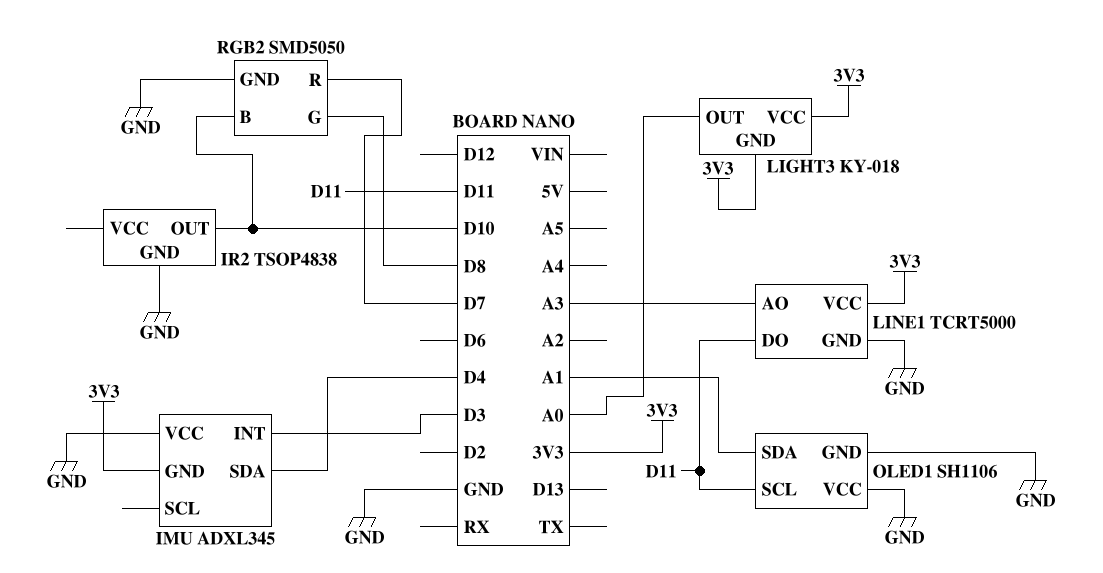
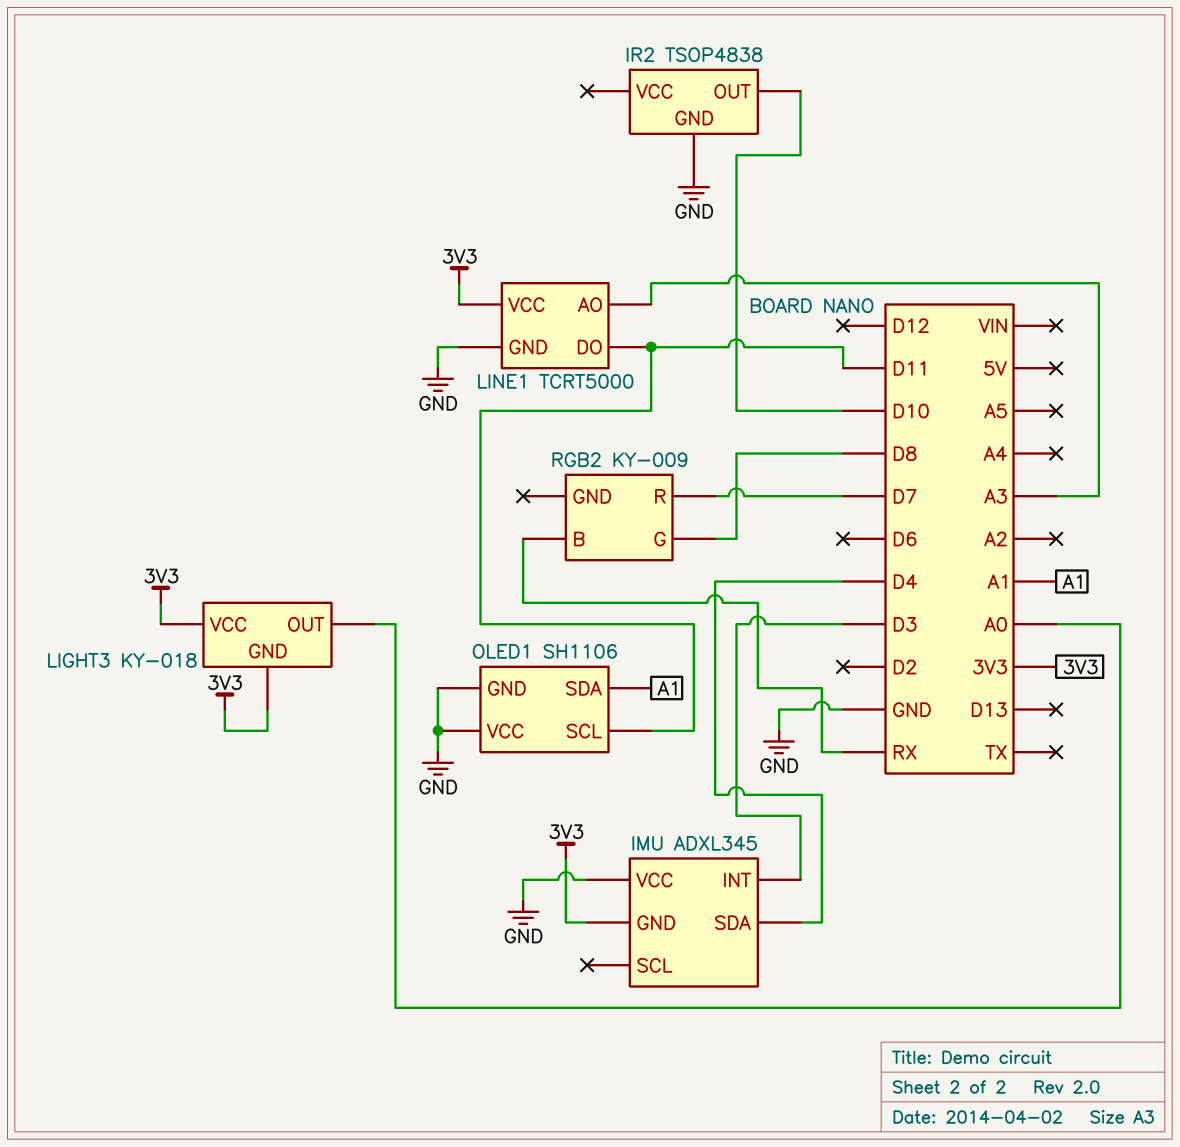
RGB2: SMD5050 -> KY-009
RGB2 pin B: D10 -> RX
RGB2 pin GND: GND -> none

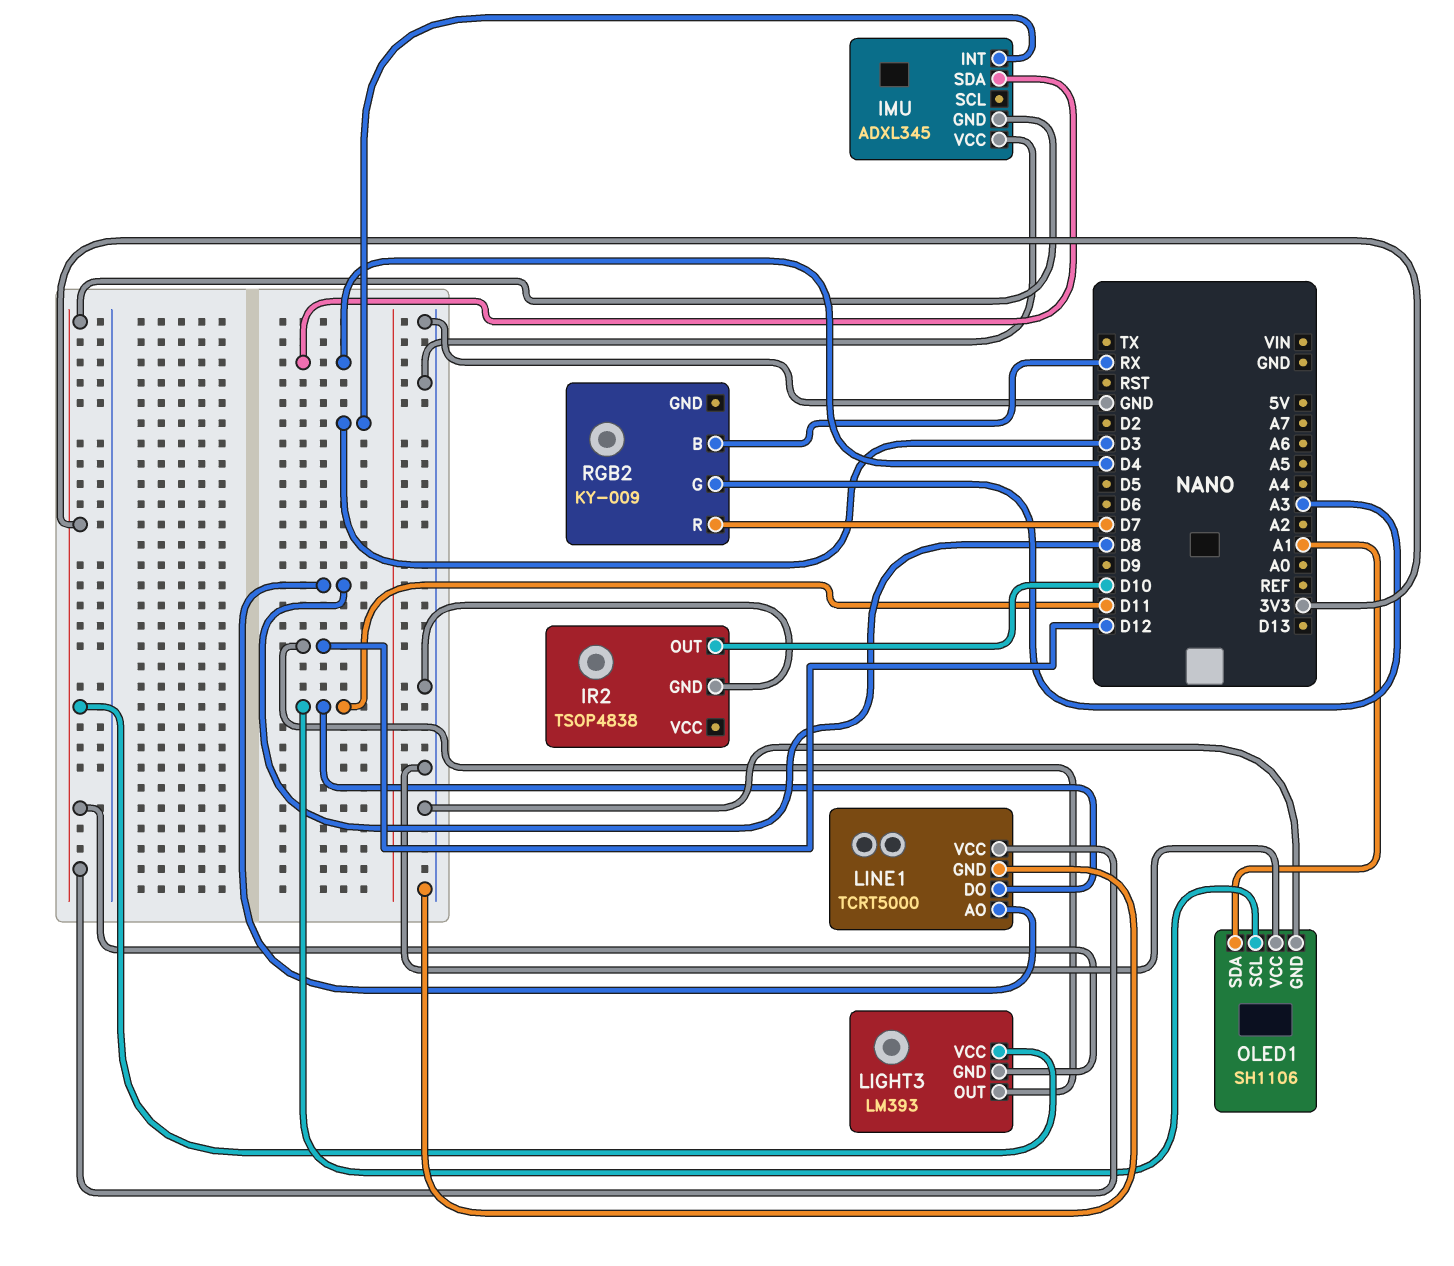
LIGHT3: KY-018 -> LM393
LIGHT3 pin OUT: A0 -> D12
LINE1 pin AO: A3 -> D8
RGB2 pin G: D8 -> A3

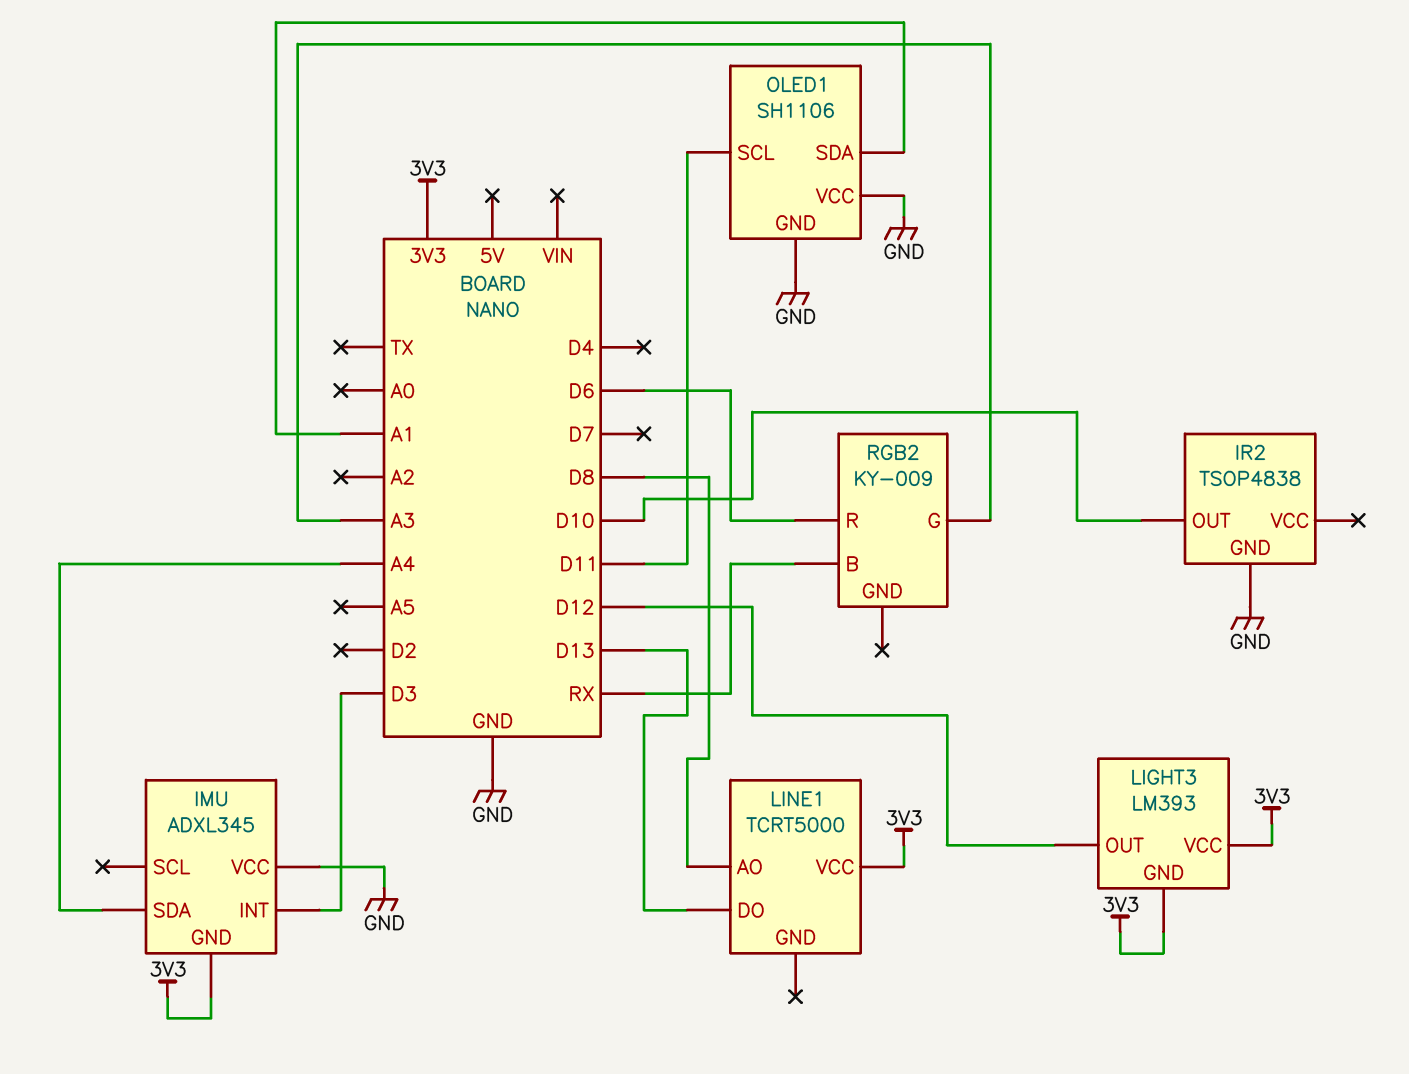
IMU pin SDA: D4 -> A4
LINE1 pin DO: D11 -> D13
LINE1 pin GND: GND -> none
RGB2 pin R: D7 -> D6

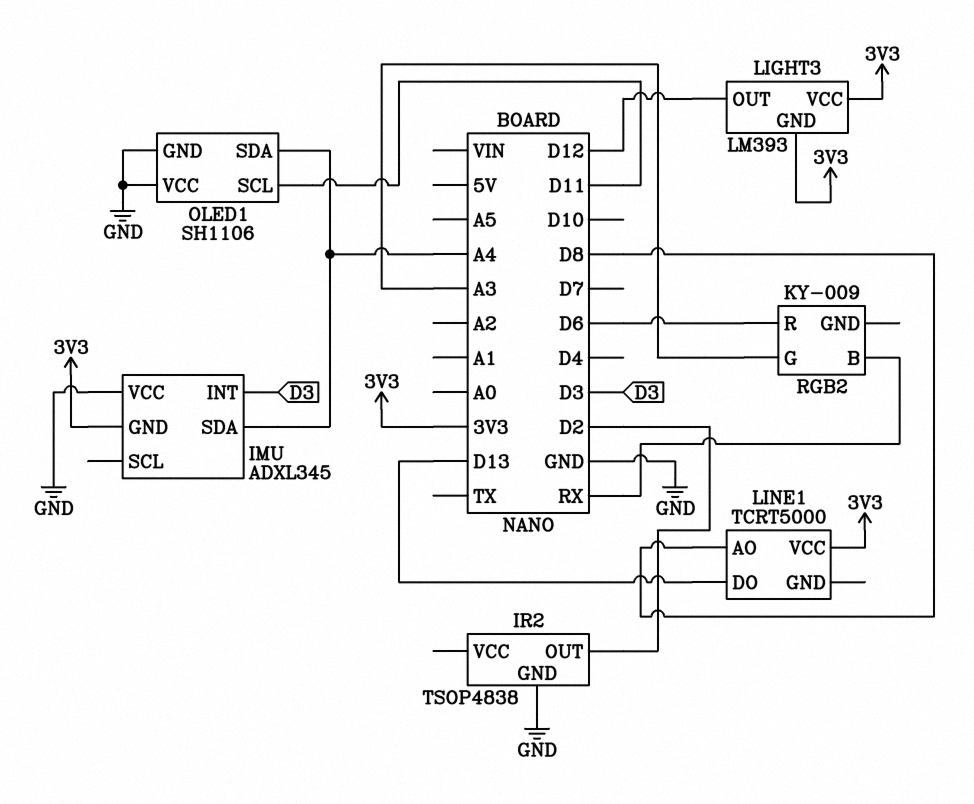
IR2 pin OUT: D10 -> D2
OLED1 pin SDA: A1 -> A4

